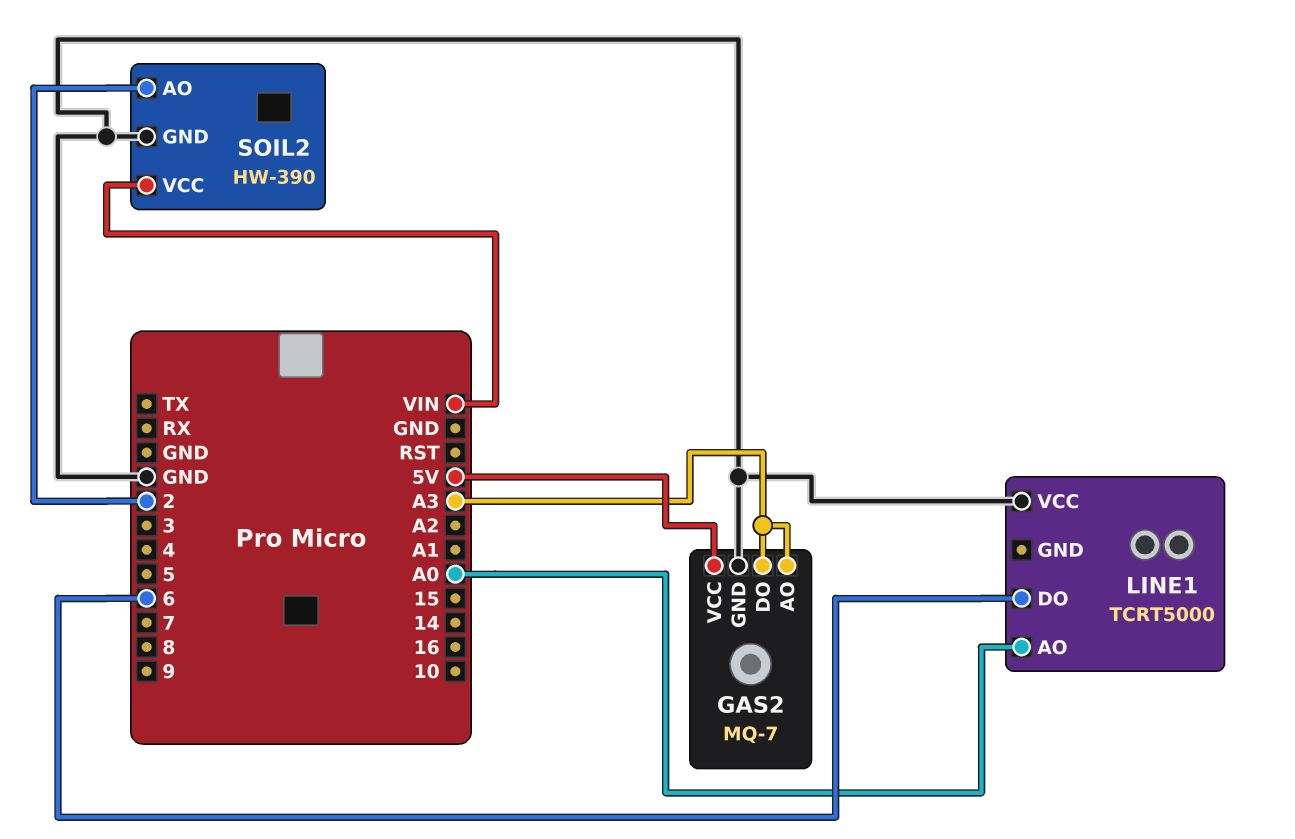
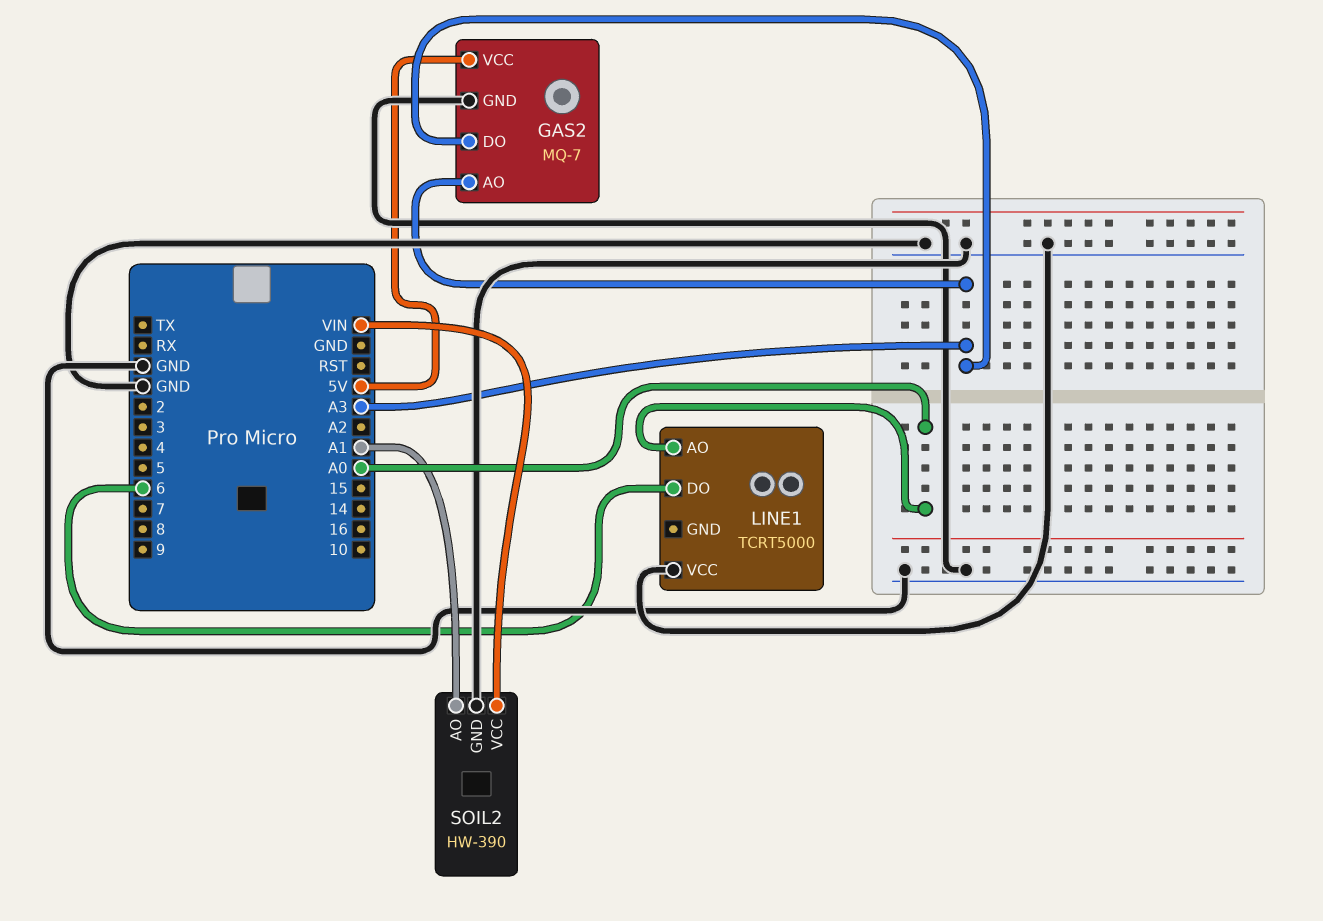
SOIL2 pin AO: 2 -> A1

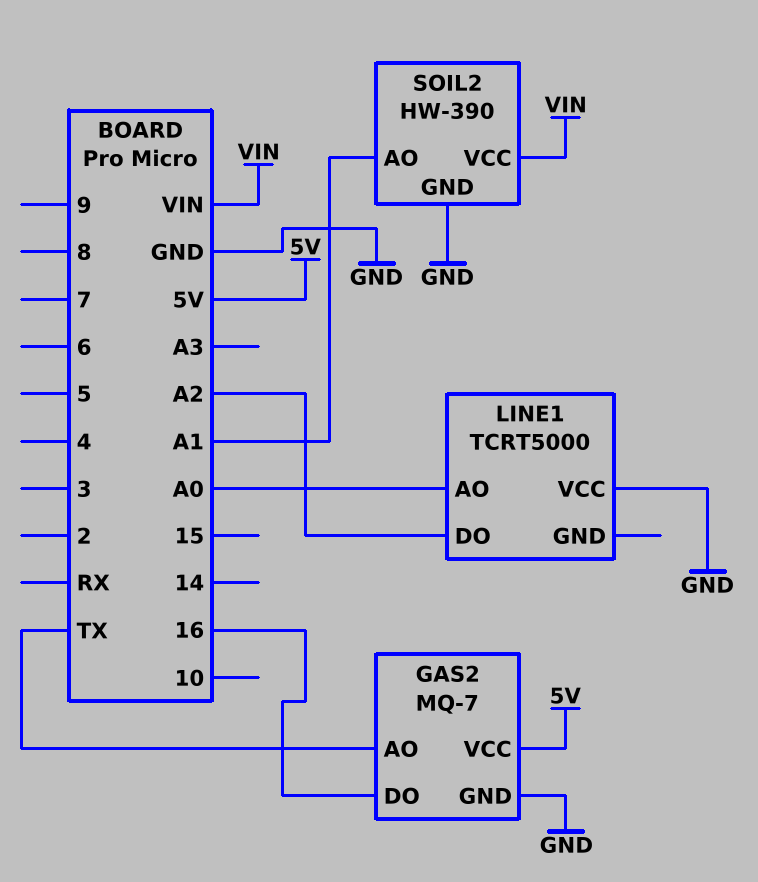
GAS2 pin AO: A3 -> TX
GAS2 pin DO: A3 -> 16
LINE1 pin DO: 6 -> A2

